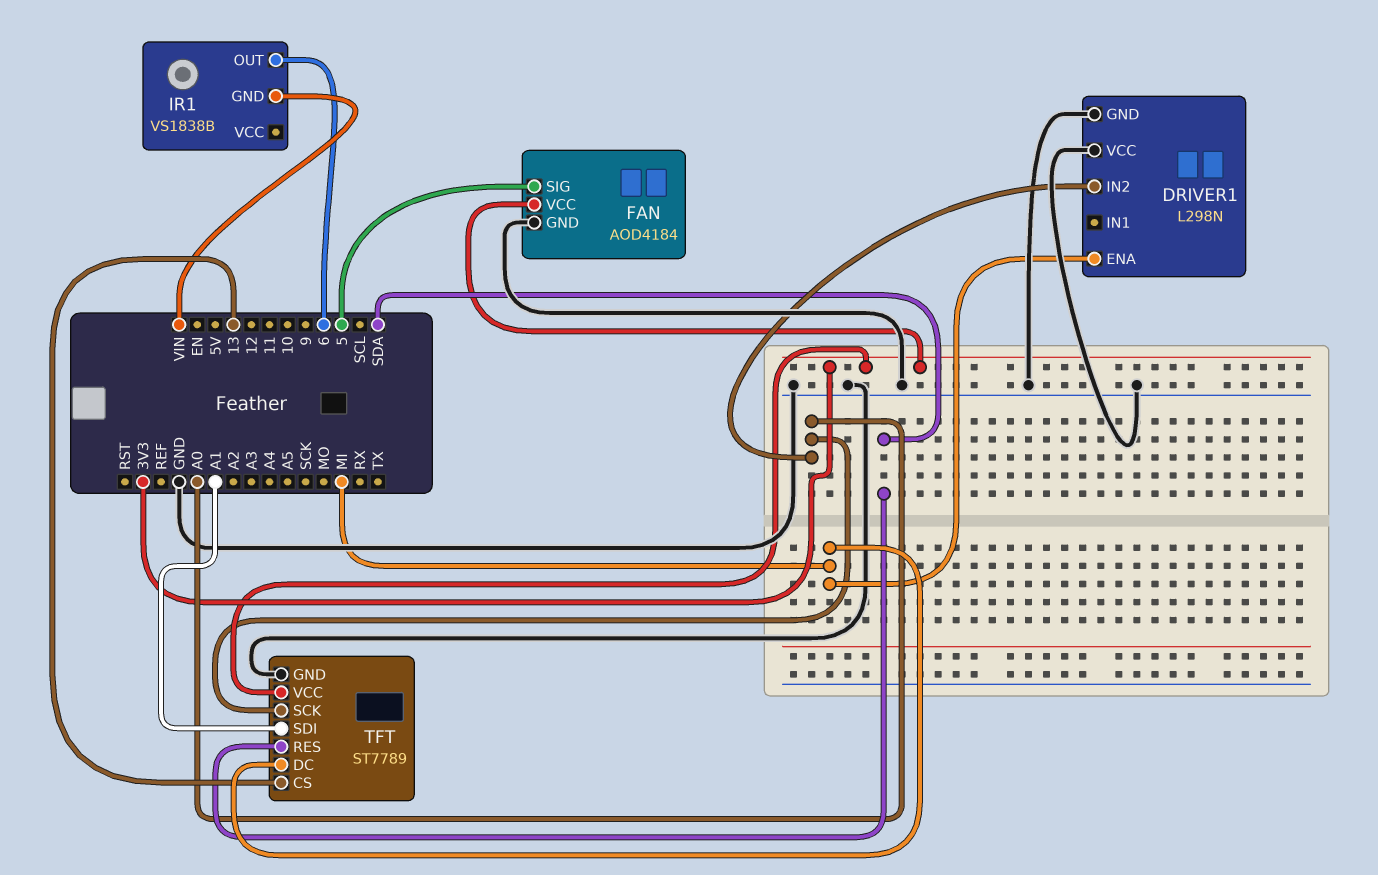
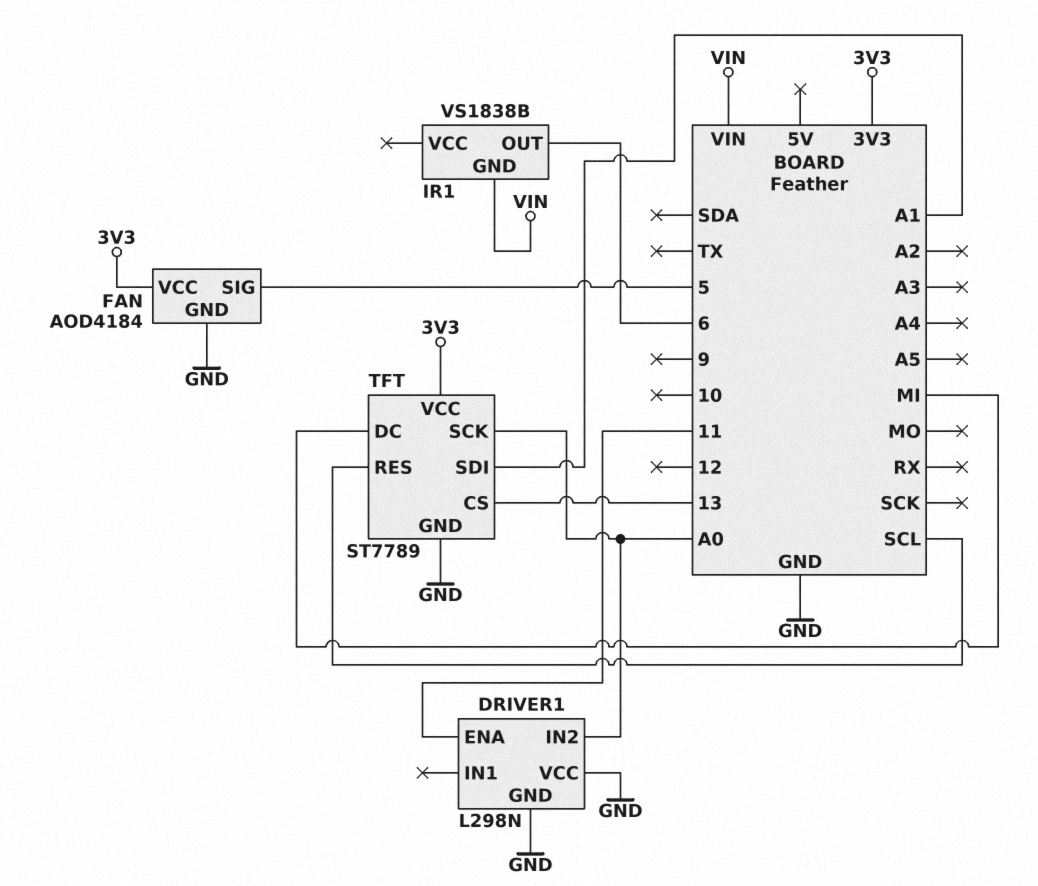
DRIVER1 pin ENA: MI -> 11
TFT pin RES: SDA -> SCL

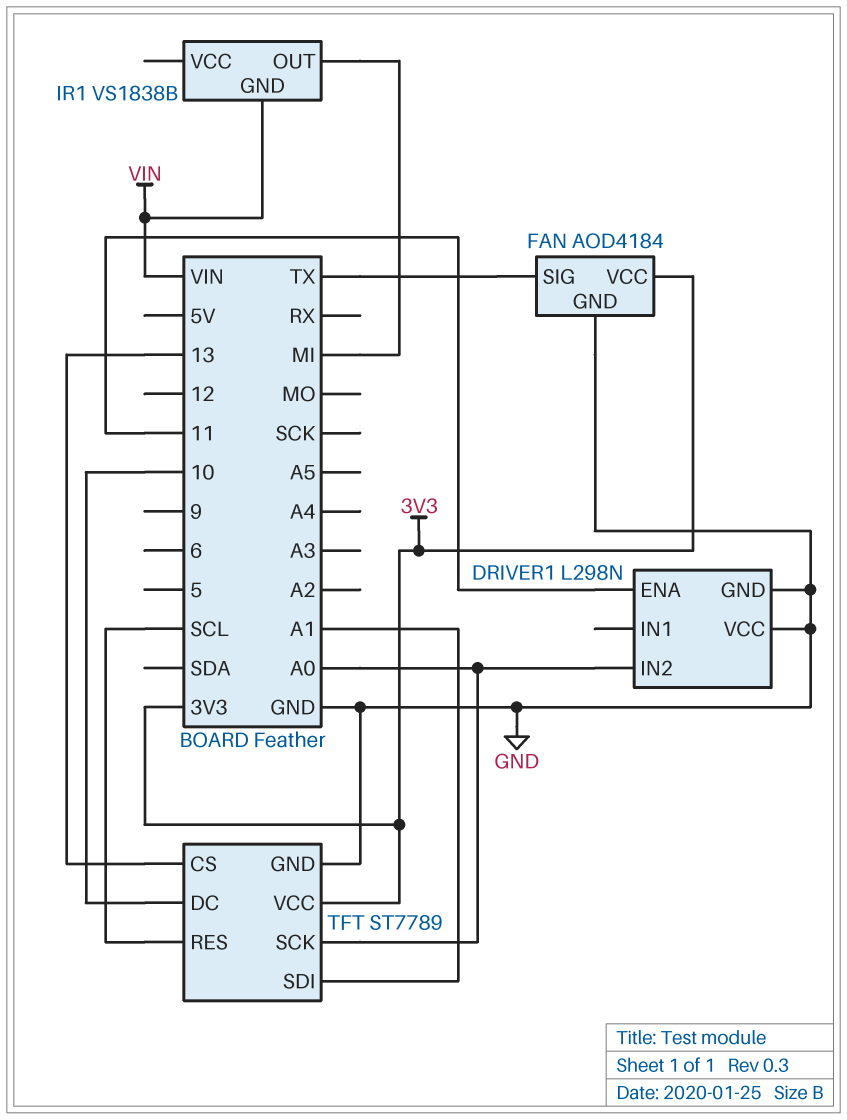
FAN pin SIG: 5 -> TX
IR1 pin OUT: 6 -> MI
TFT pin DC: MI -> 10

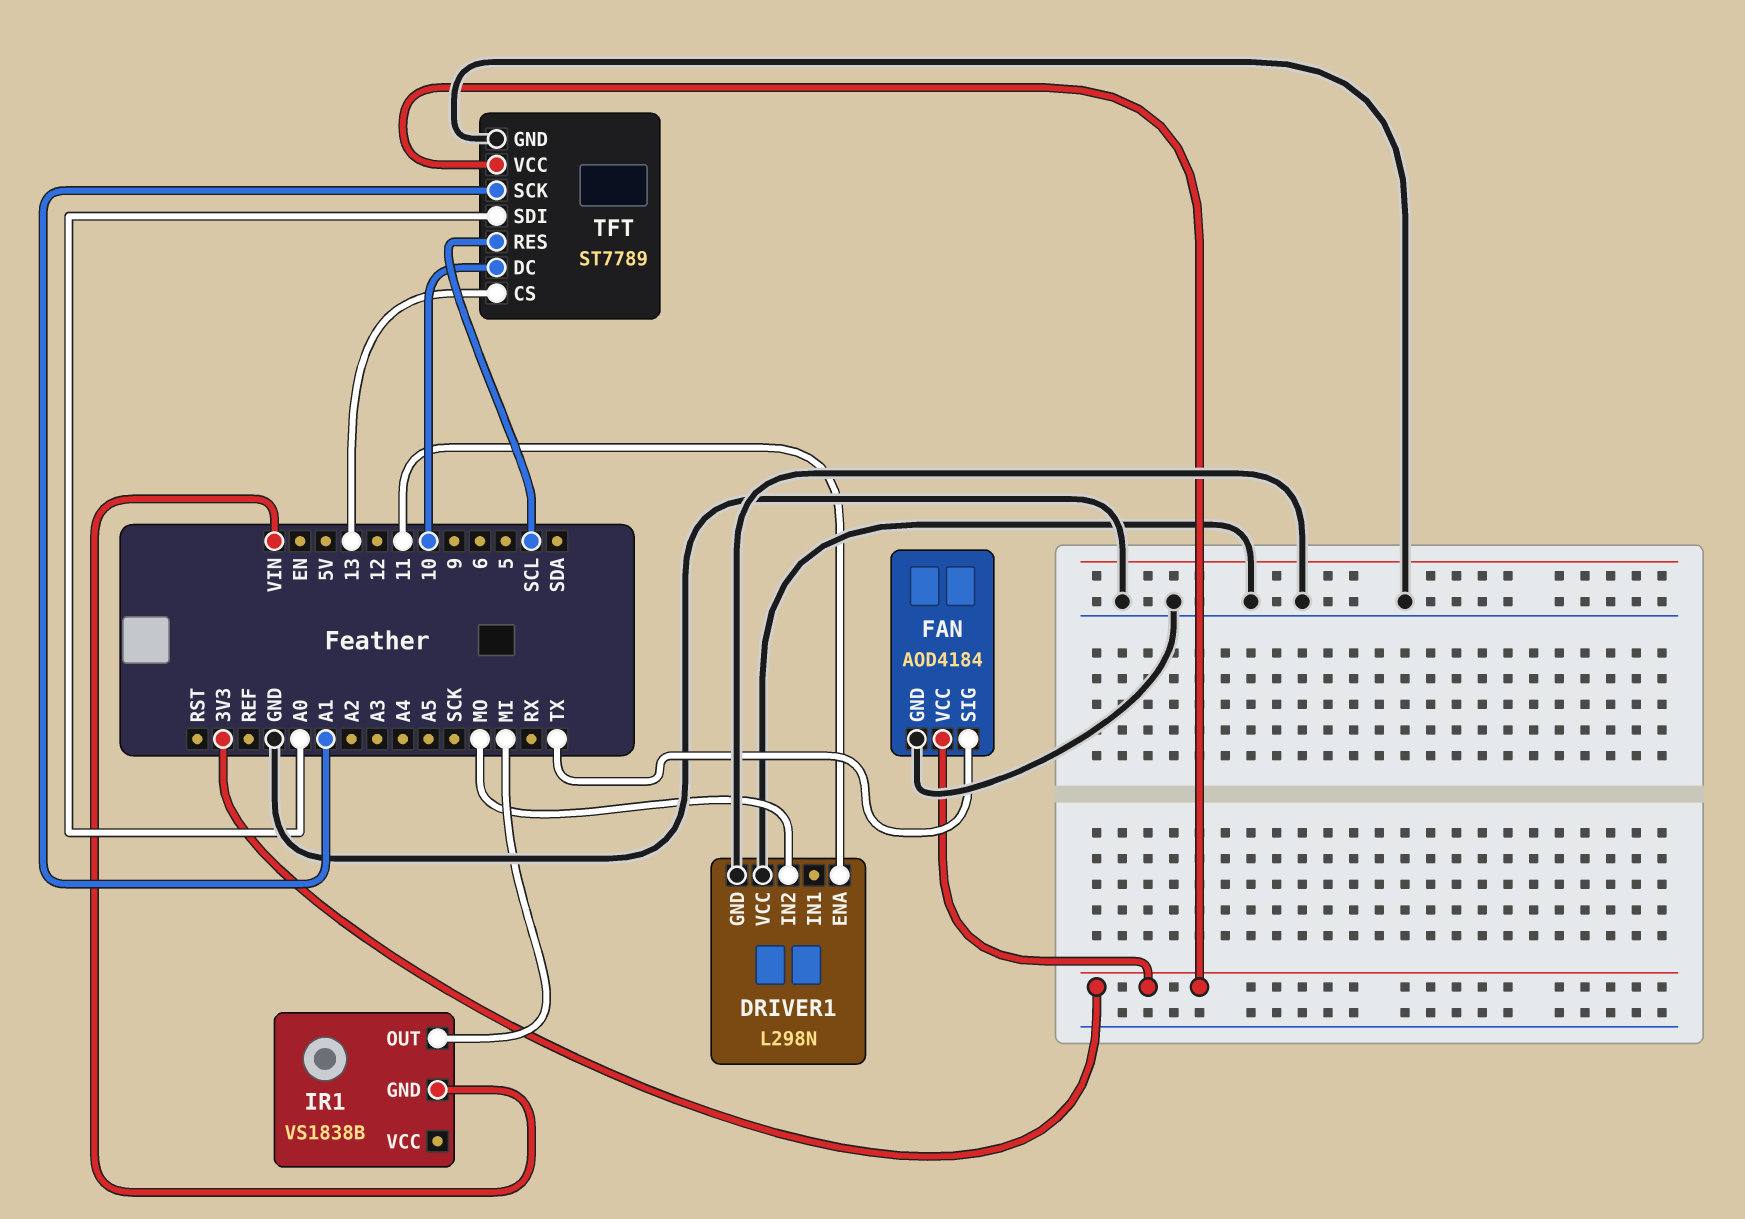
DRIVER1 pin IN2: A0 -> MO
TFT pin SCK: A0 -> A1
TFT pin SDI: A1 -> A0

